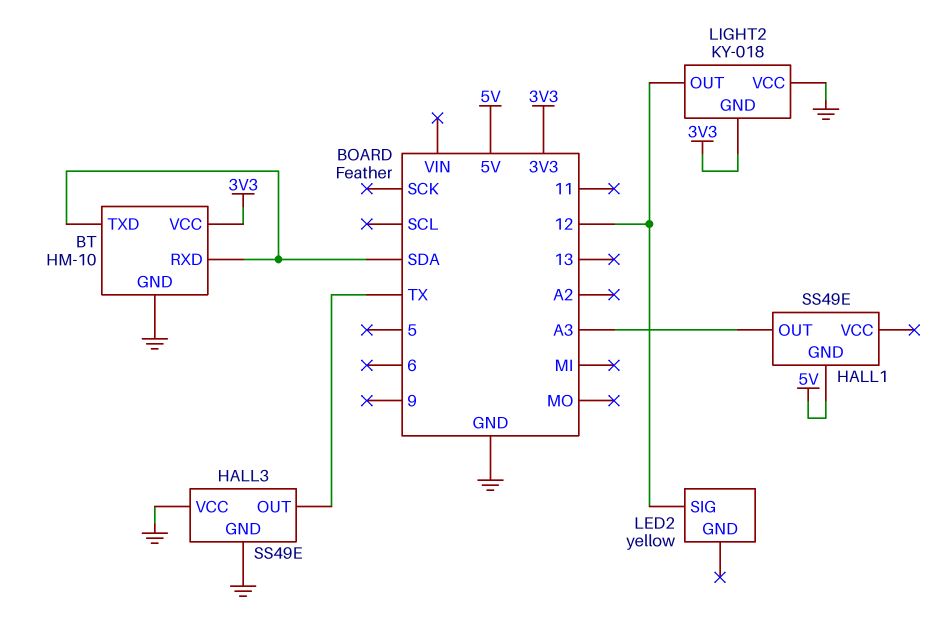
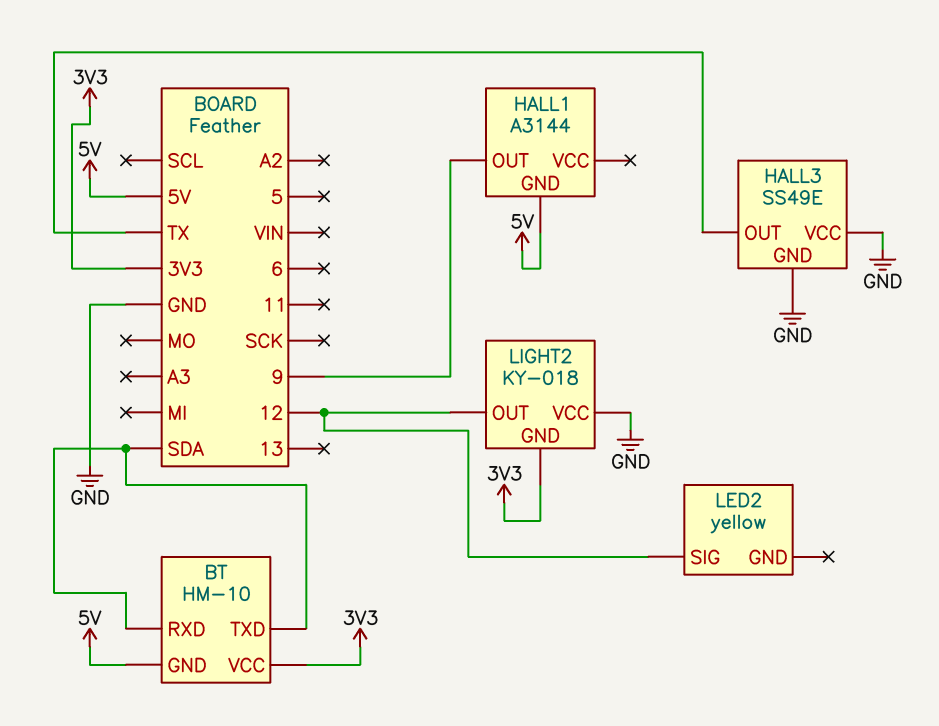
BT pin GND: GND -> 5V
HALL1: SS49E -> A3144
HALL1 pin OUT: A3 -> 9

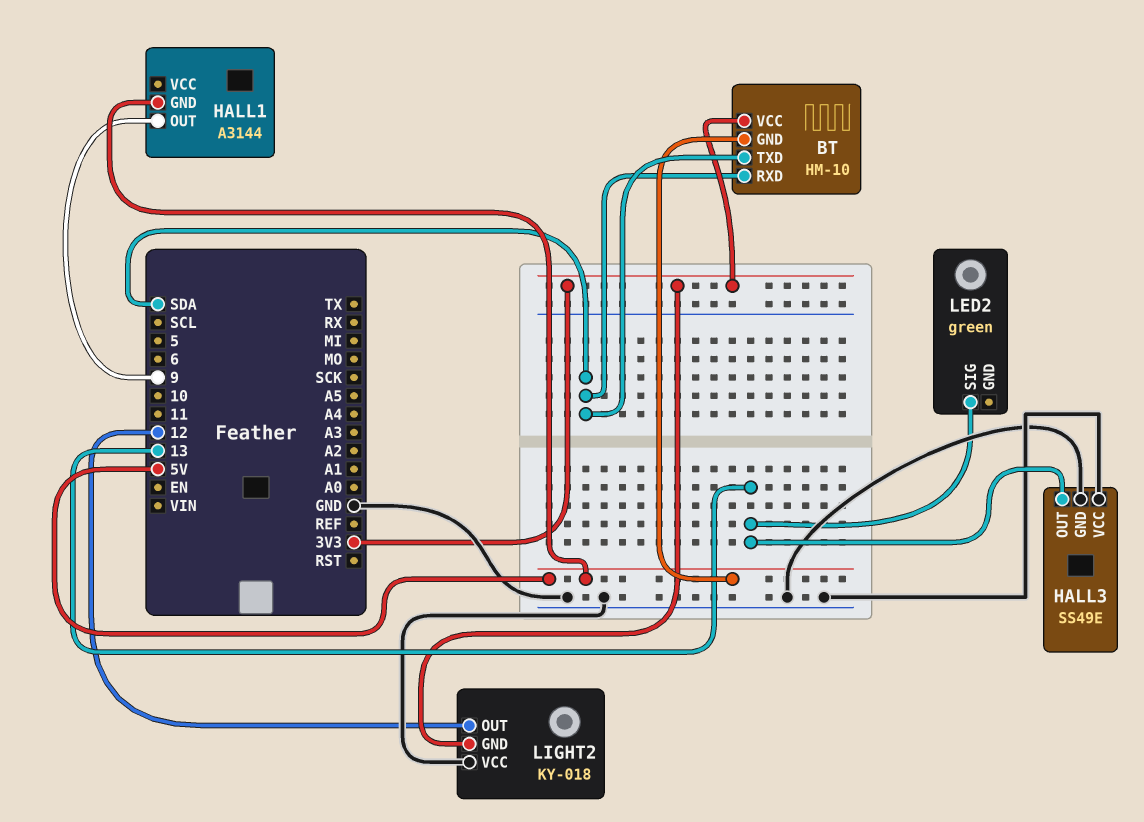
HALL3 pin OUT: TX -> 13
LED2: yellow -> green
LED2 pin SIG: 12 -> 13

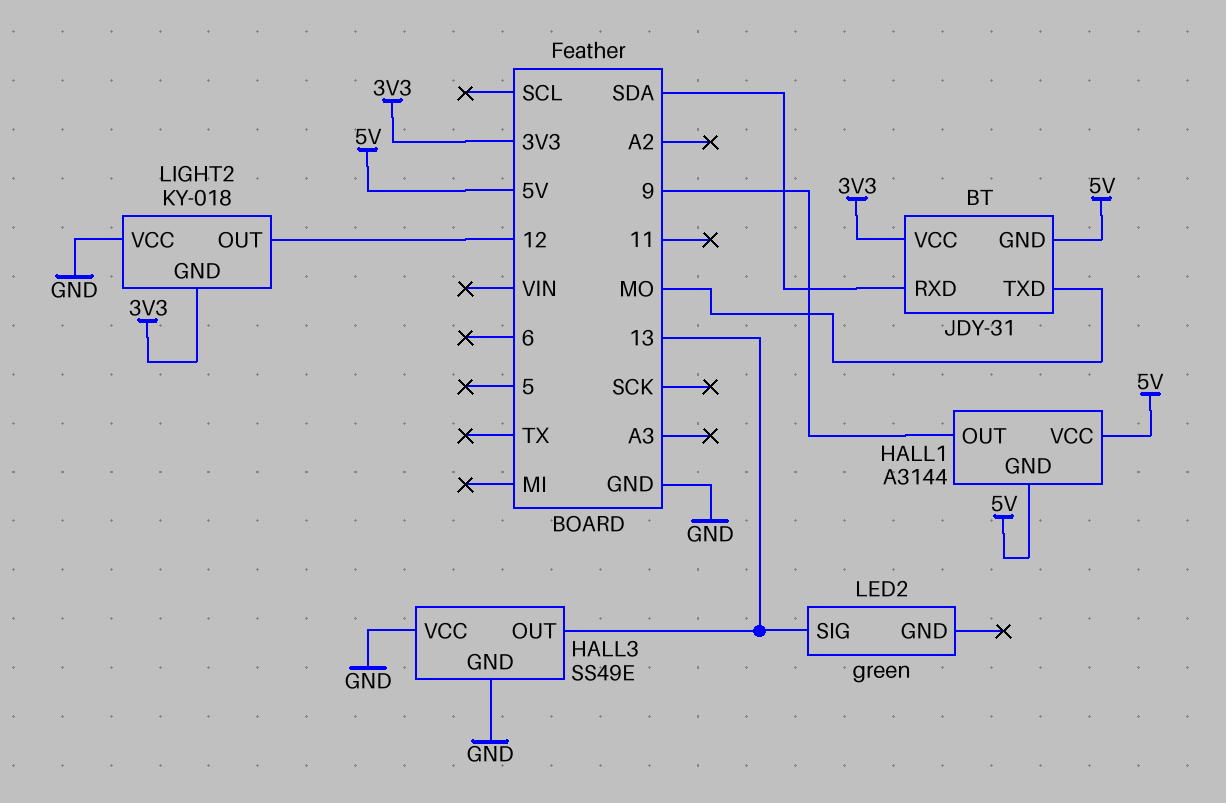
BT: HM-10 -> JDY-31
BT pin TXD: SDA -> MO
HALL1 pin VCC: none -> 5V

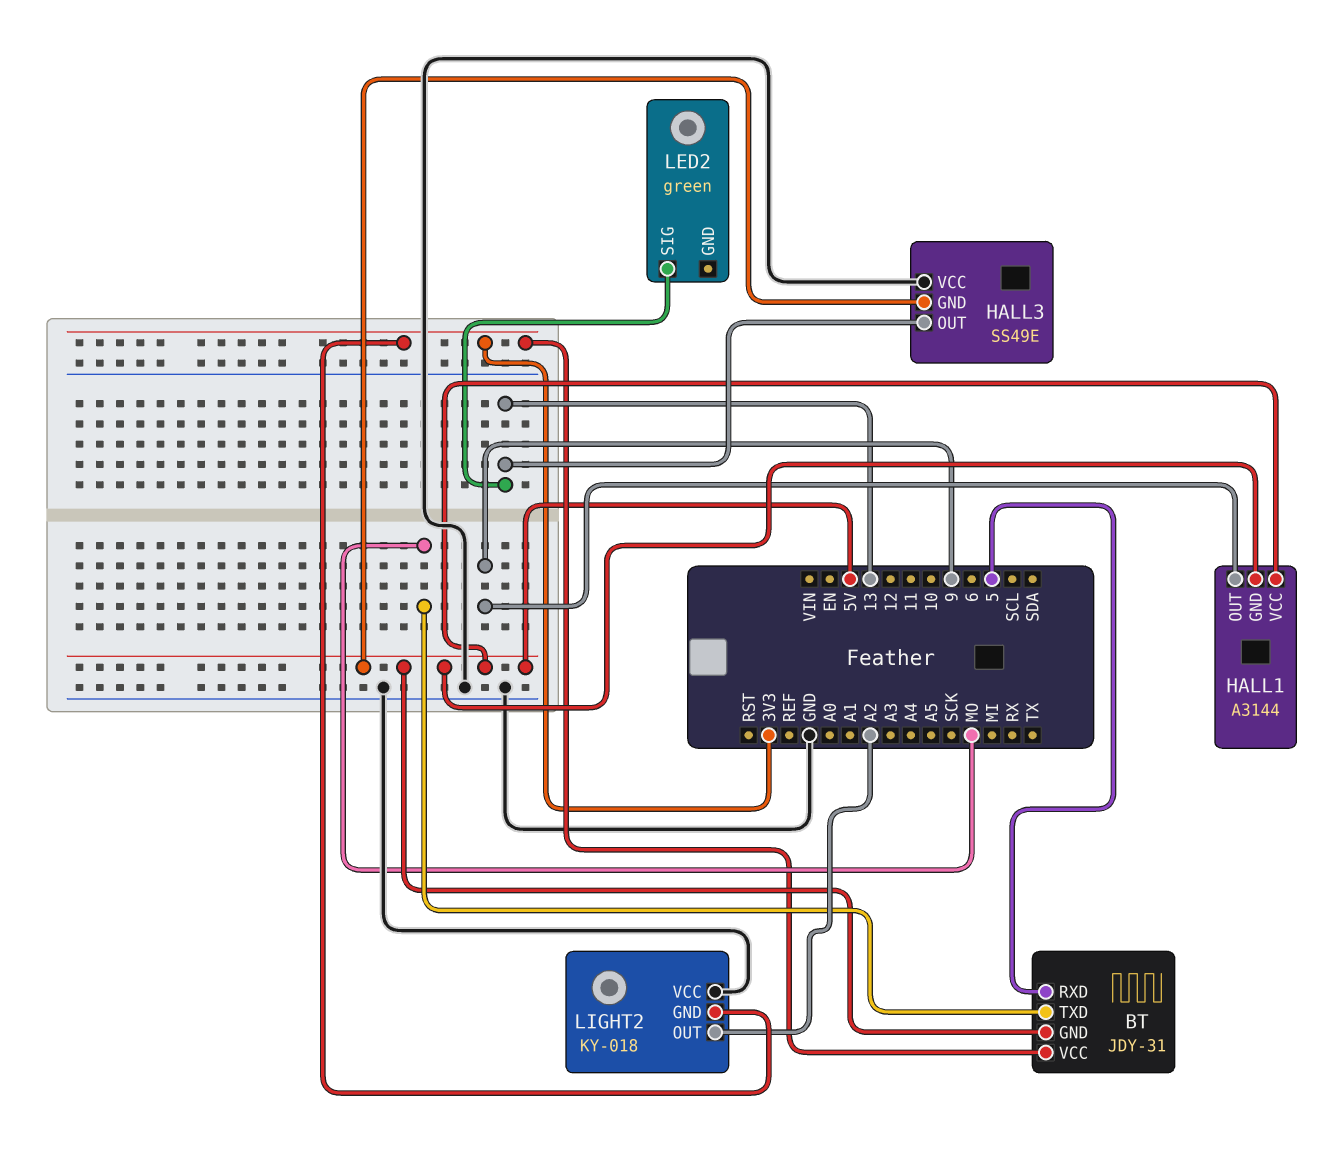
BT pin RXD: SDA -> 5
HALL3 pin GND: GND -> 5V
LIGHT2 pin OUT: 12 -> A2

